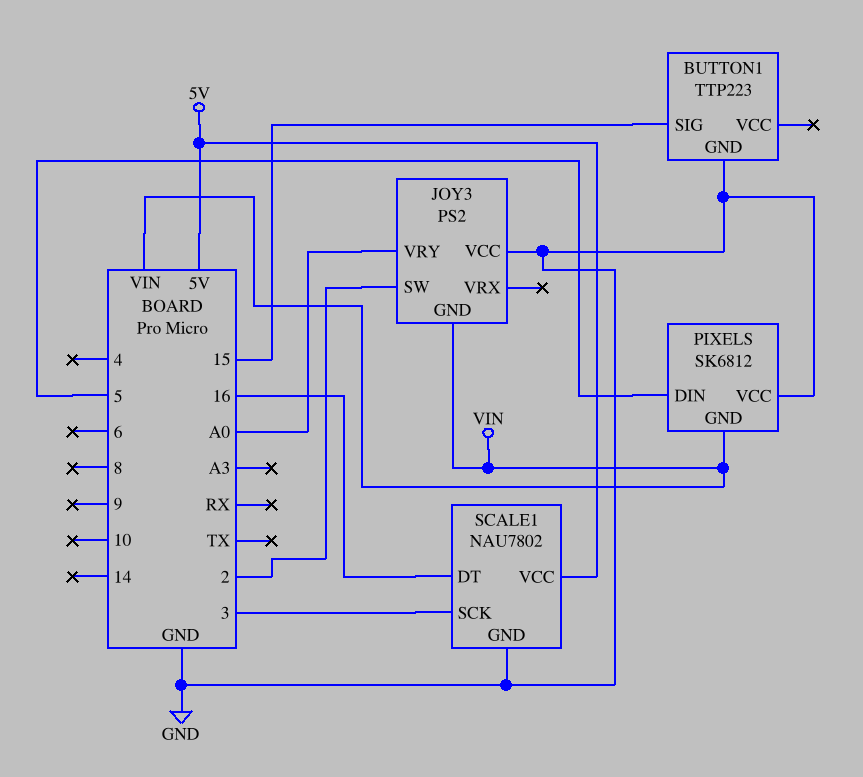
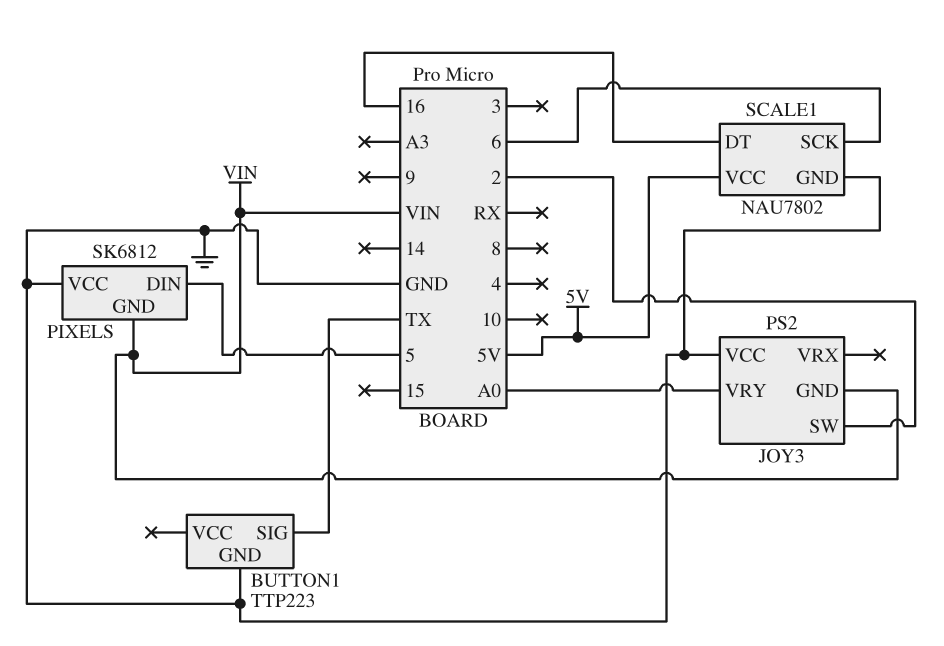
BUTTON1 pin SIG: 15 -> TX
SCALE1 pin SCK: 3 -> 6

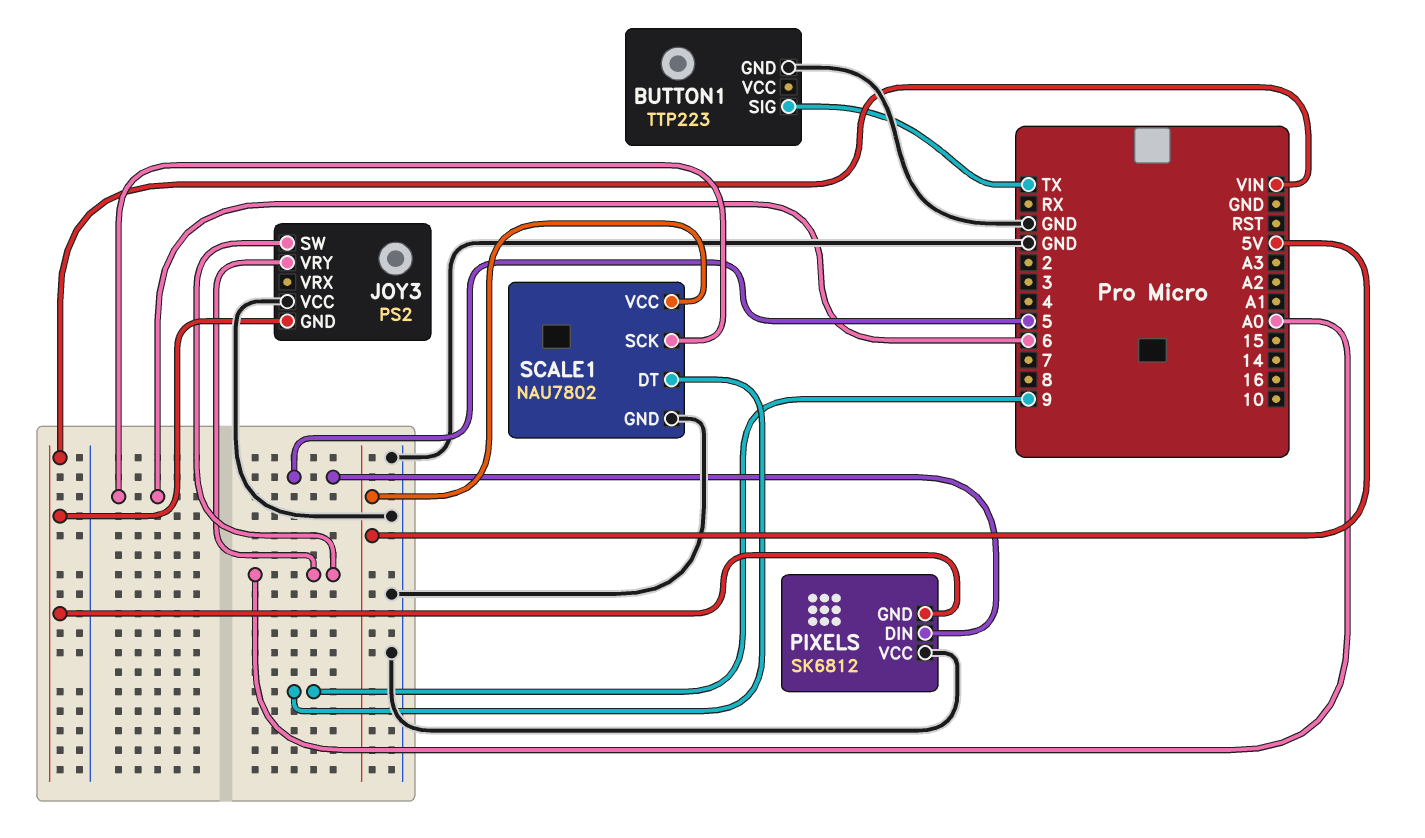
JOY3 pin SW: 2 -> A0
SCALE1 pin DT: 16 -> 9

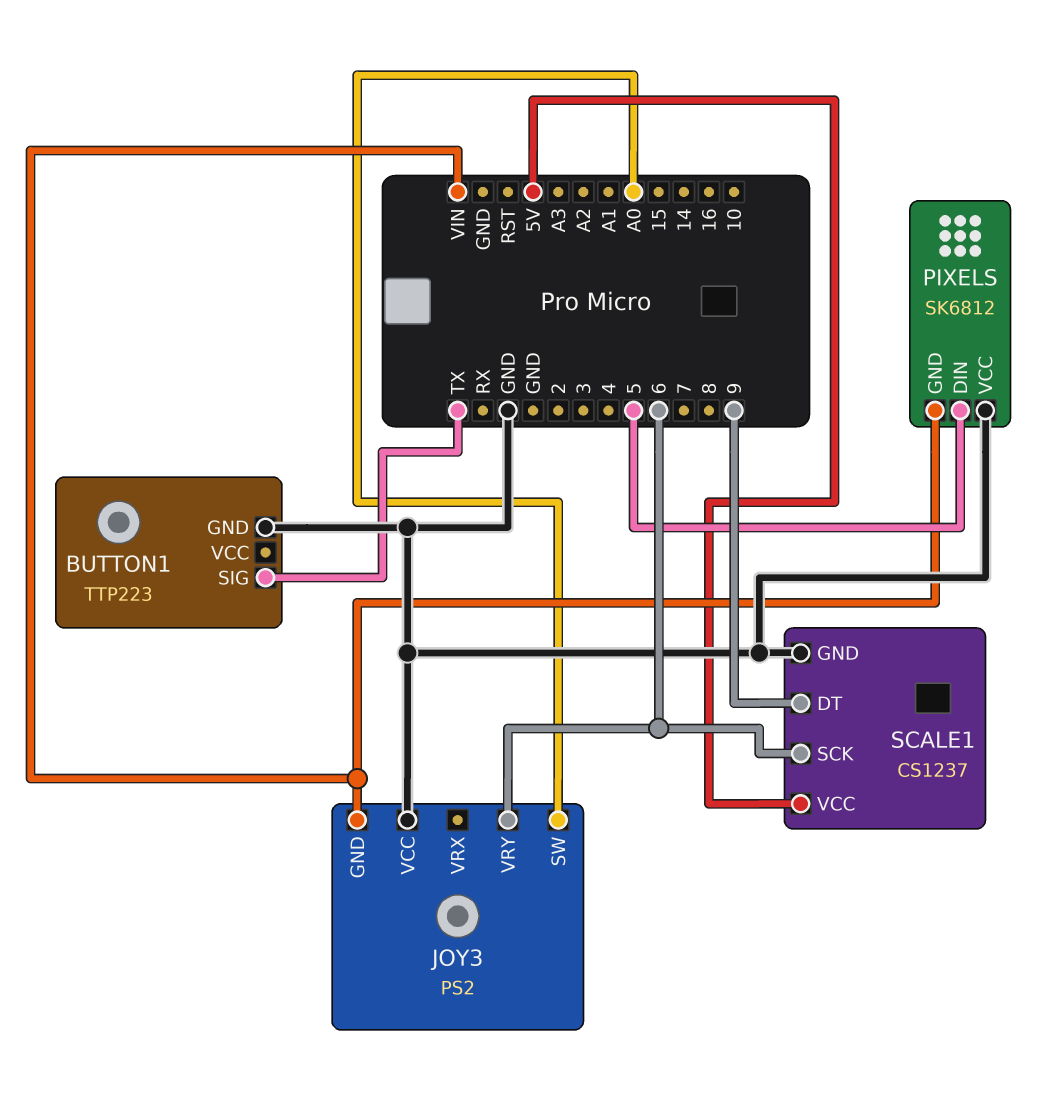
JOY3 pin VRY: A0 -> 6
SCALE1: NAU7802 -> CS1237

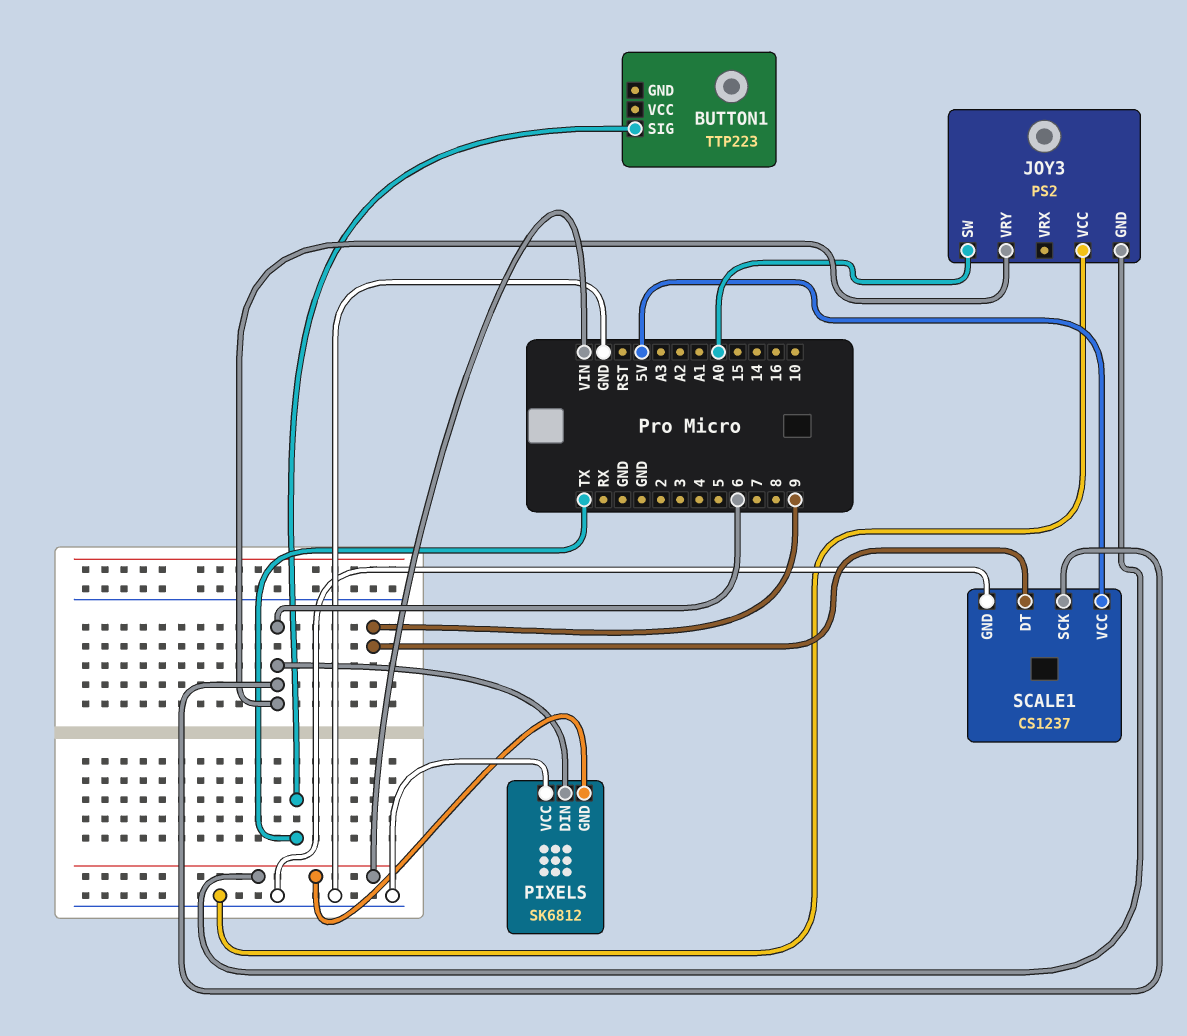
BUTTON1 pin GND: GND -> none
PIXELS pin DIN: 5 -> 6

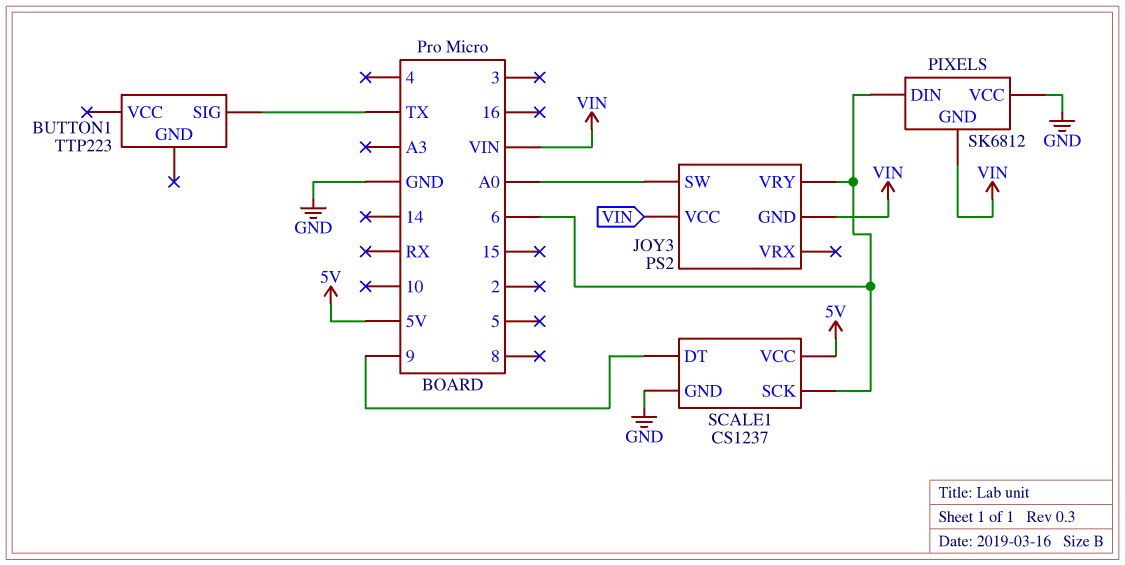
JOY3 pin VCC: GND -> VIN

